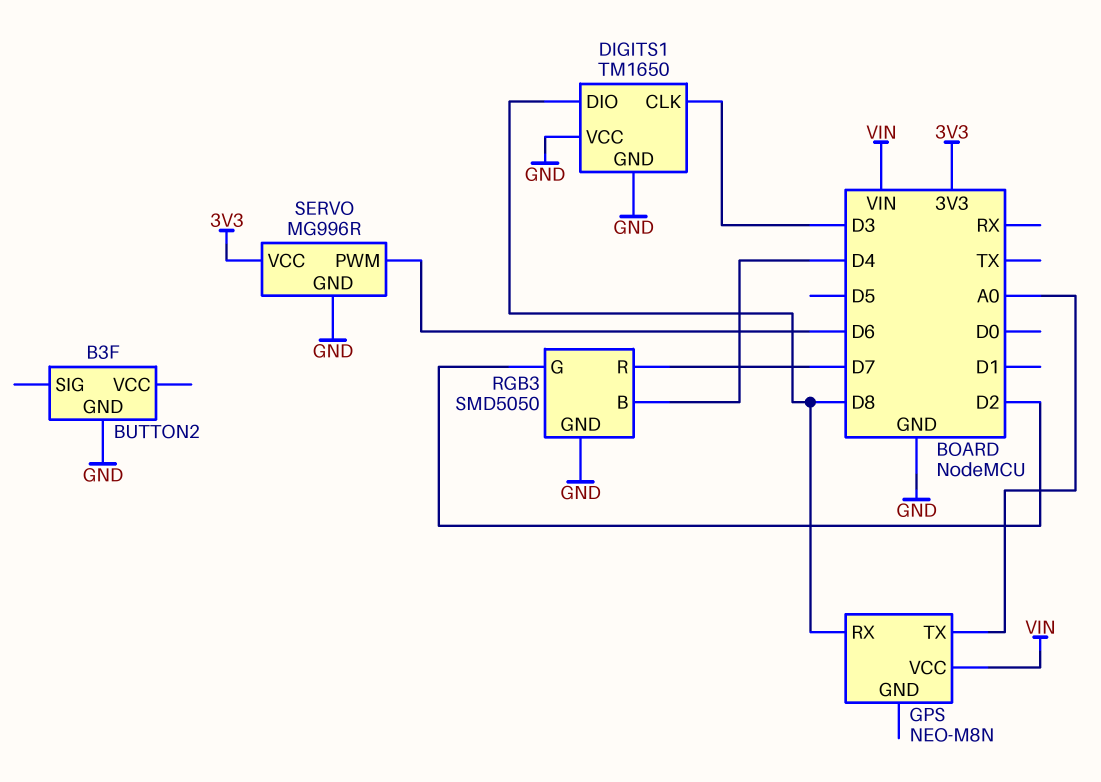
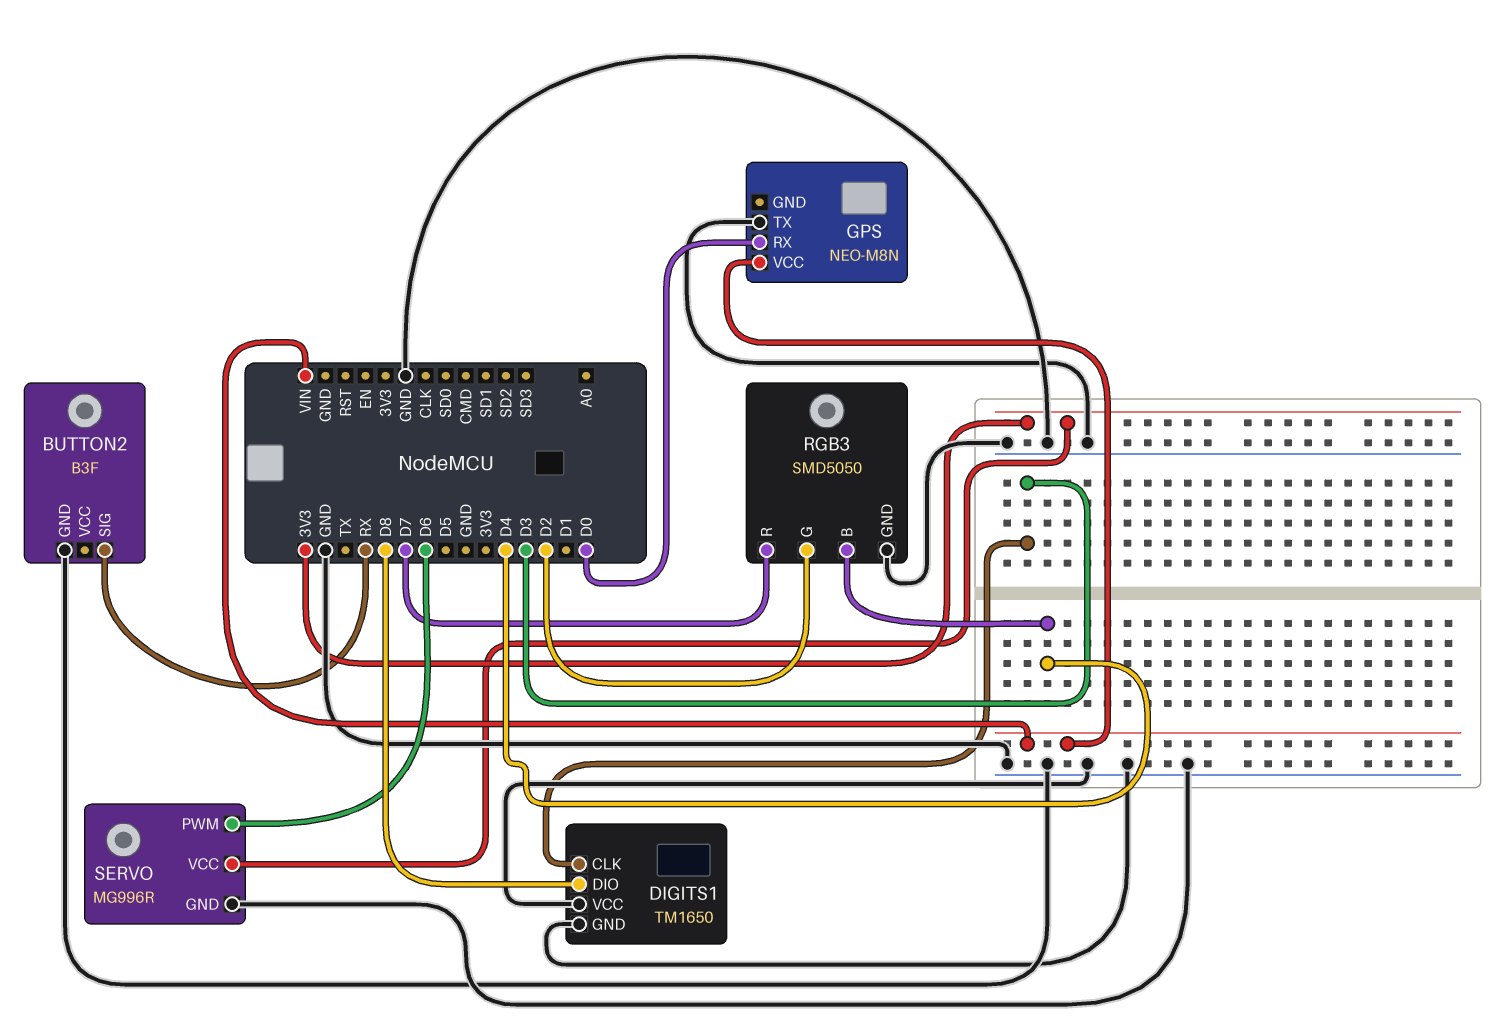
BUTTON2 pin SIG: none -> RX
GPS pin RX: D8 -> D0
GPS pin TX: A0 -> GND

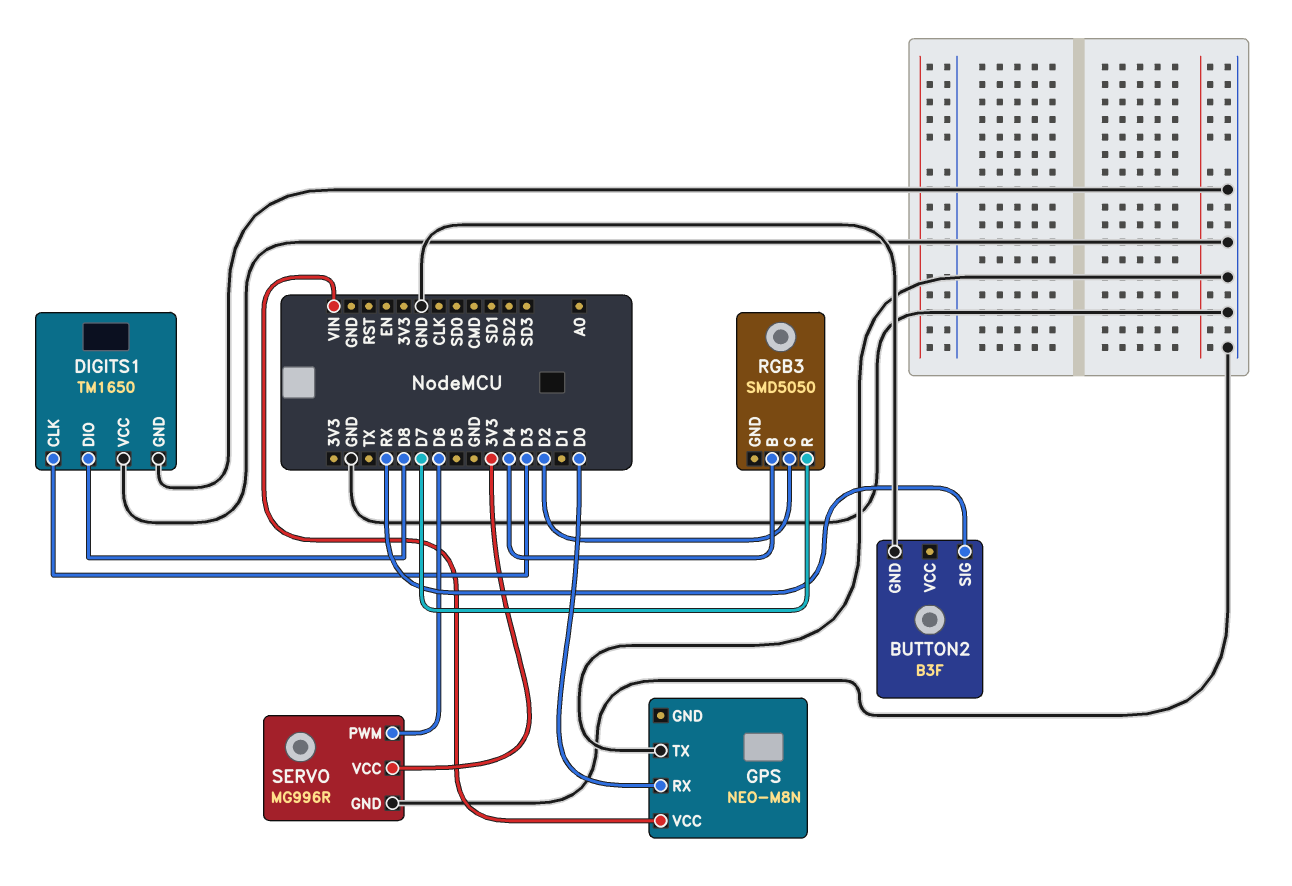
RGB3 pin GND: GND -> none

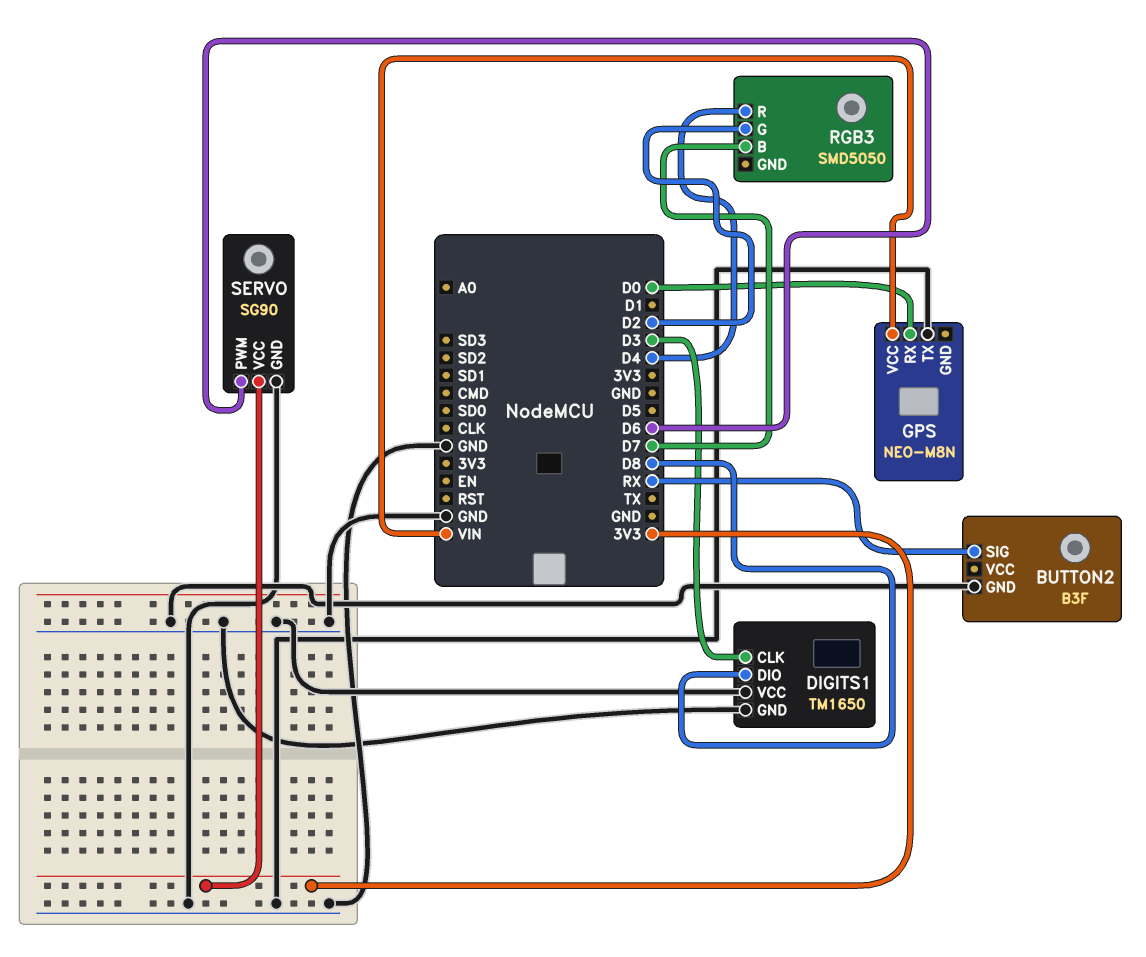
RGB3 pin B: D4 -> D7
RGB3 pin R: D7 -> D4
SERVO: MG996R -> SG90

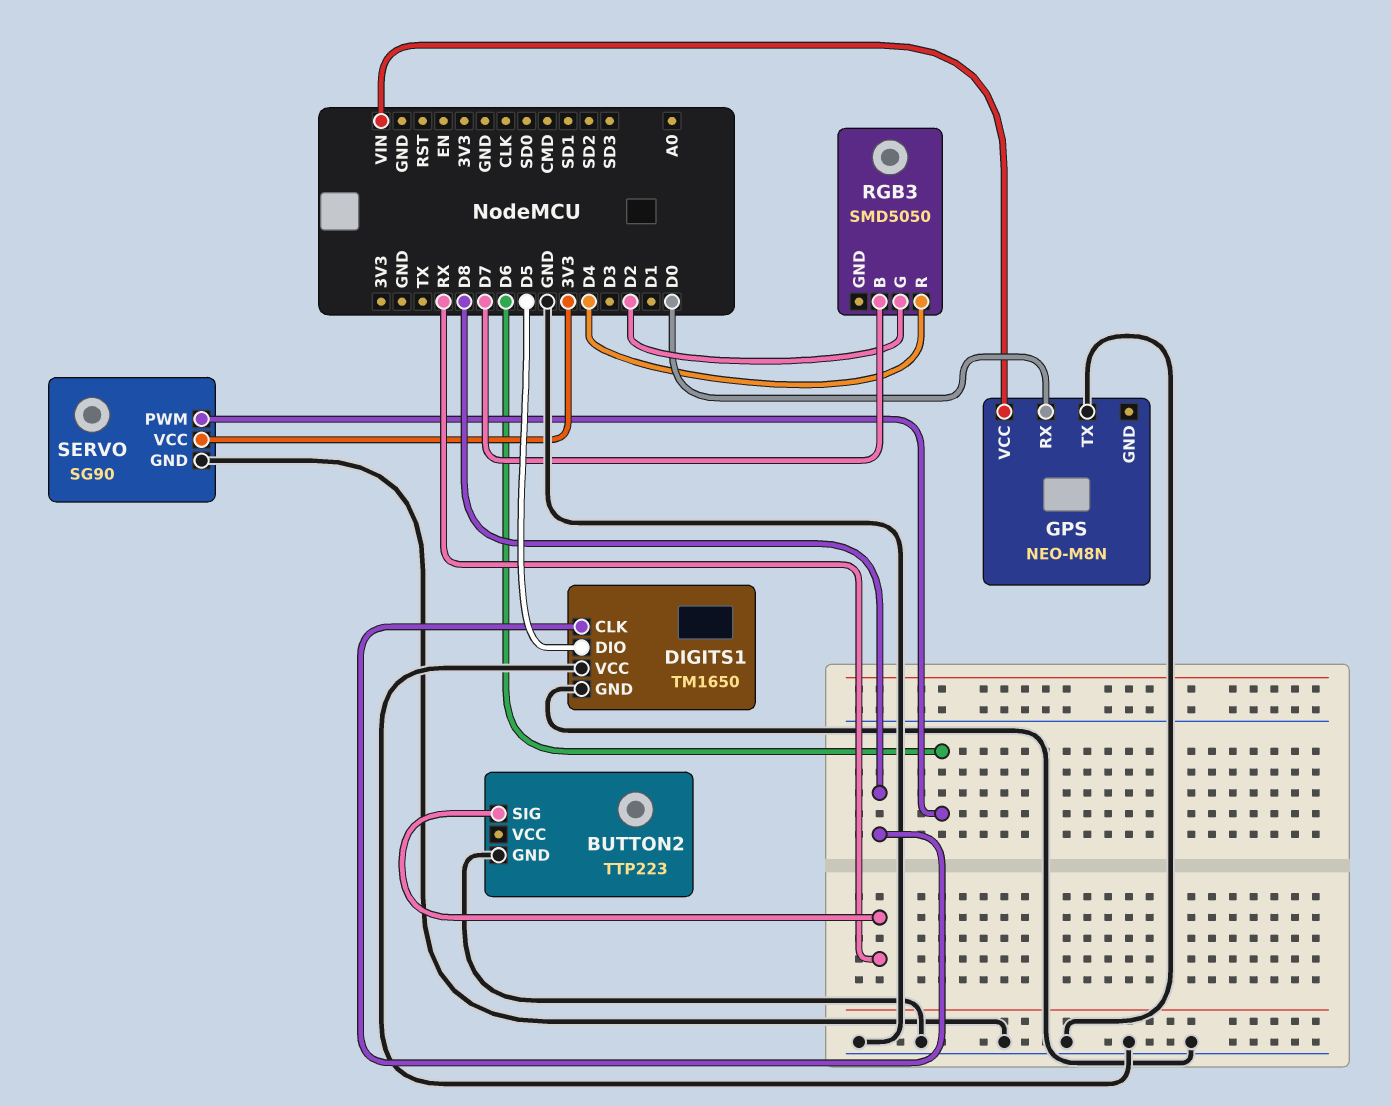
BUTTON2: B3F -> TTP223
DIGITS1 pin CLK: D3 -> D8
DIGITS1 pin DIO: D8 -> D5

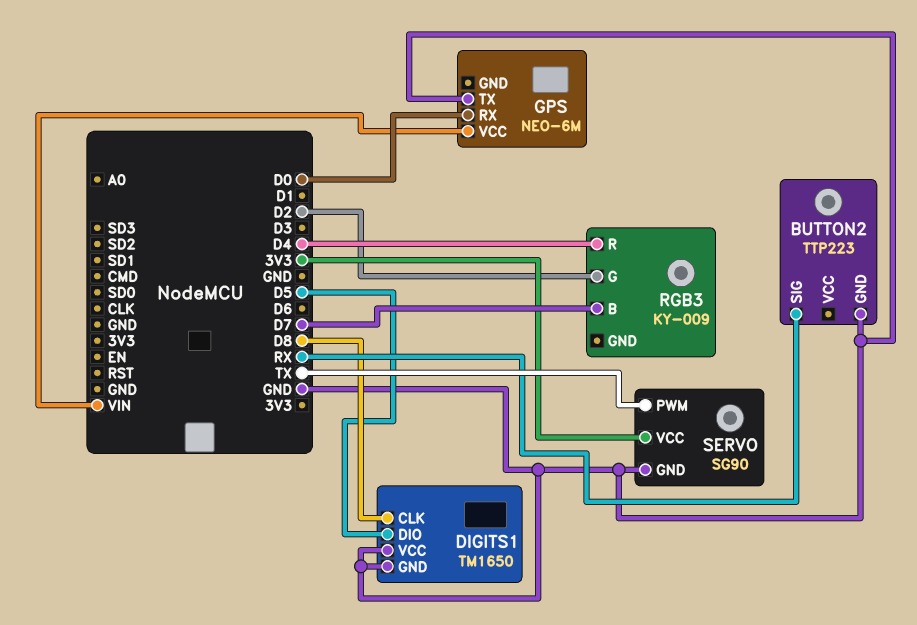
GPS: NEO-M8N -> NEO-6M
RGB3: SMD5050 -> KY-009
SERVO pin PWM: D6 -> TX

